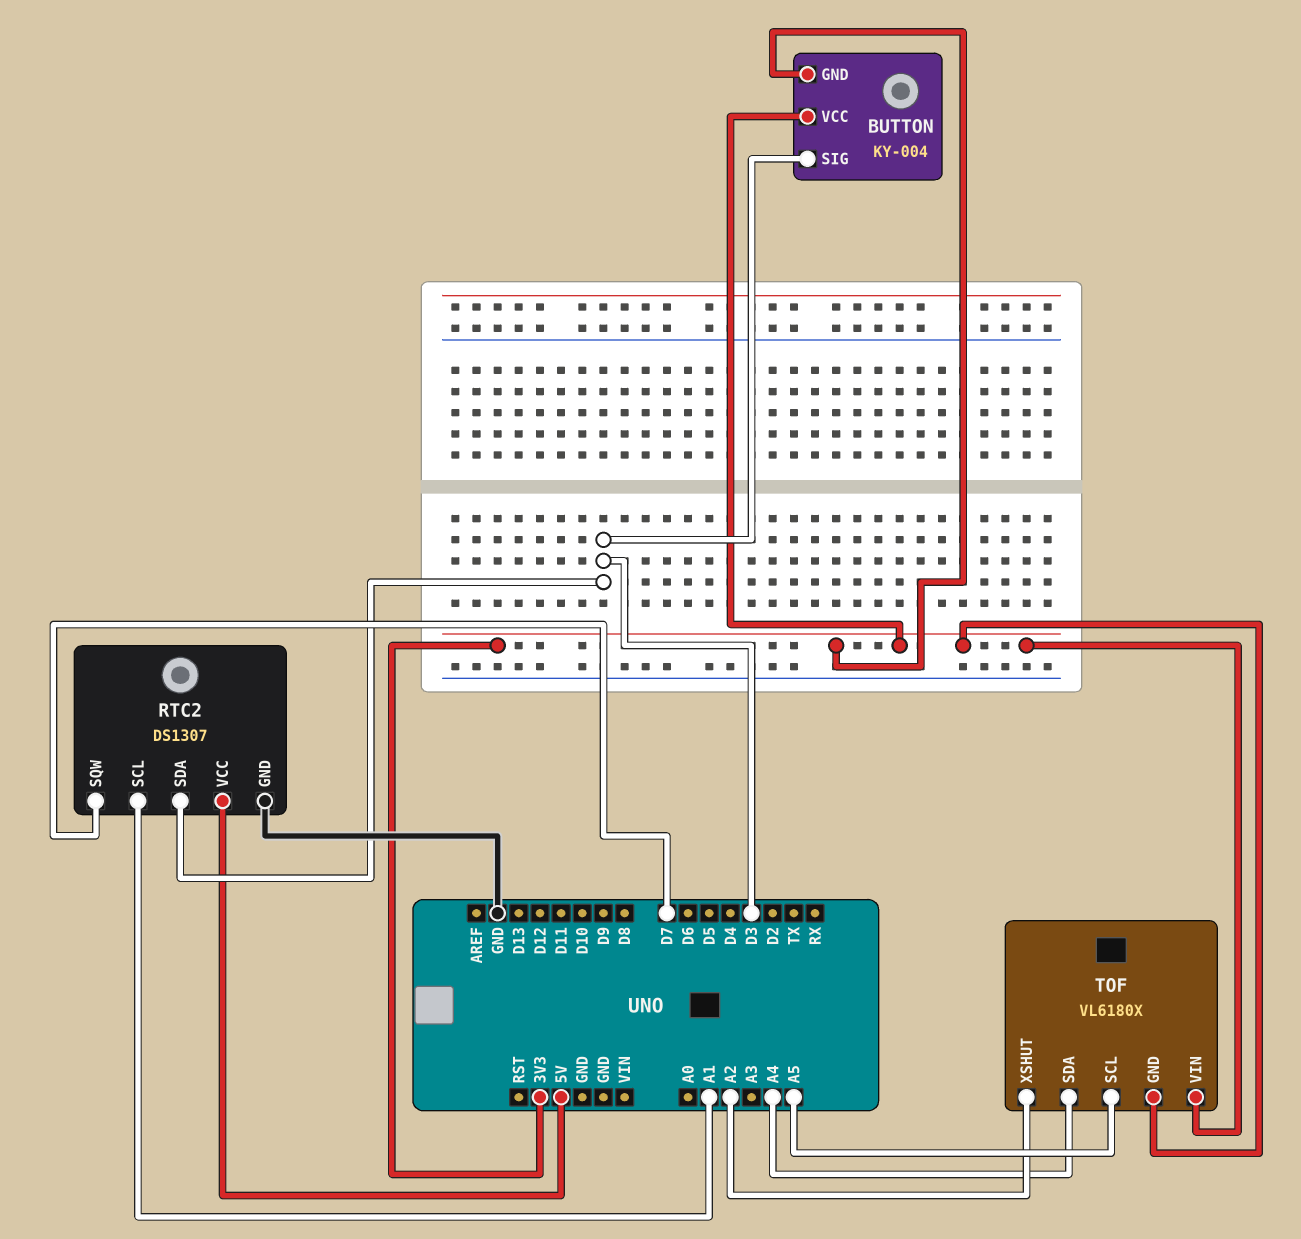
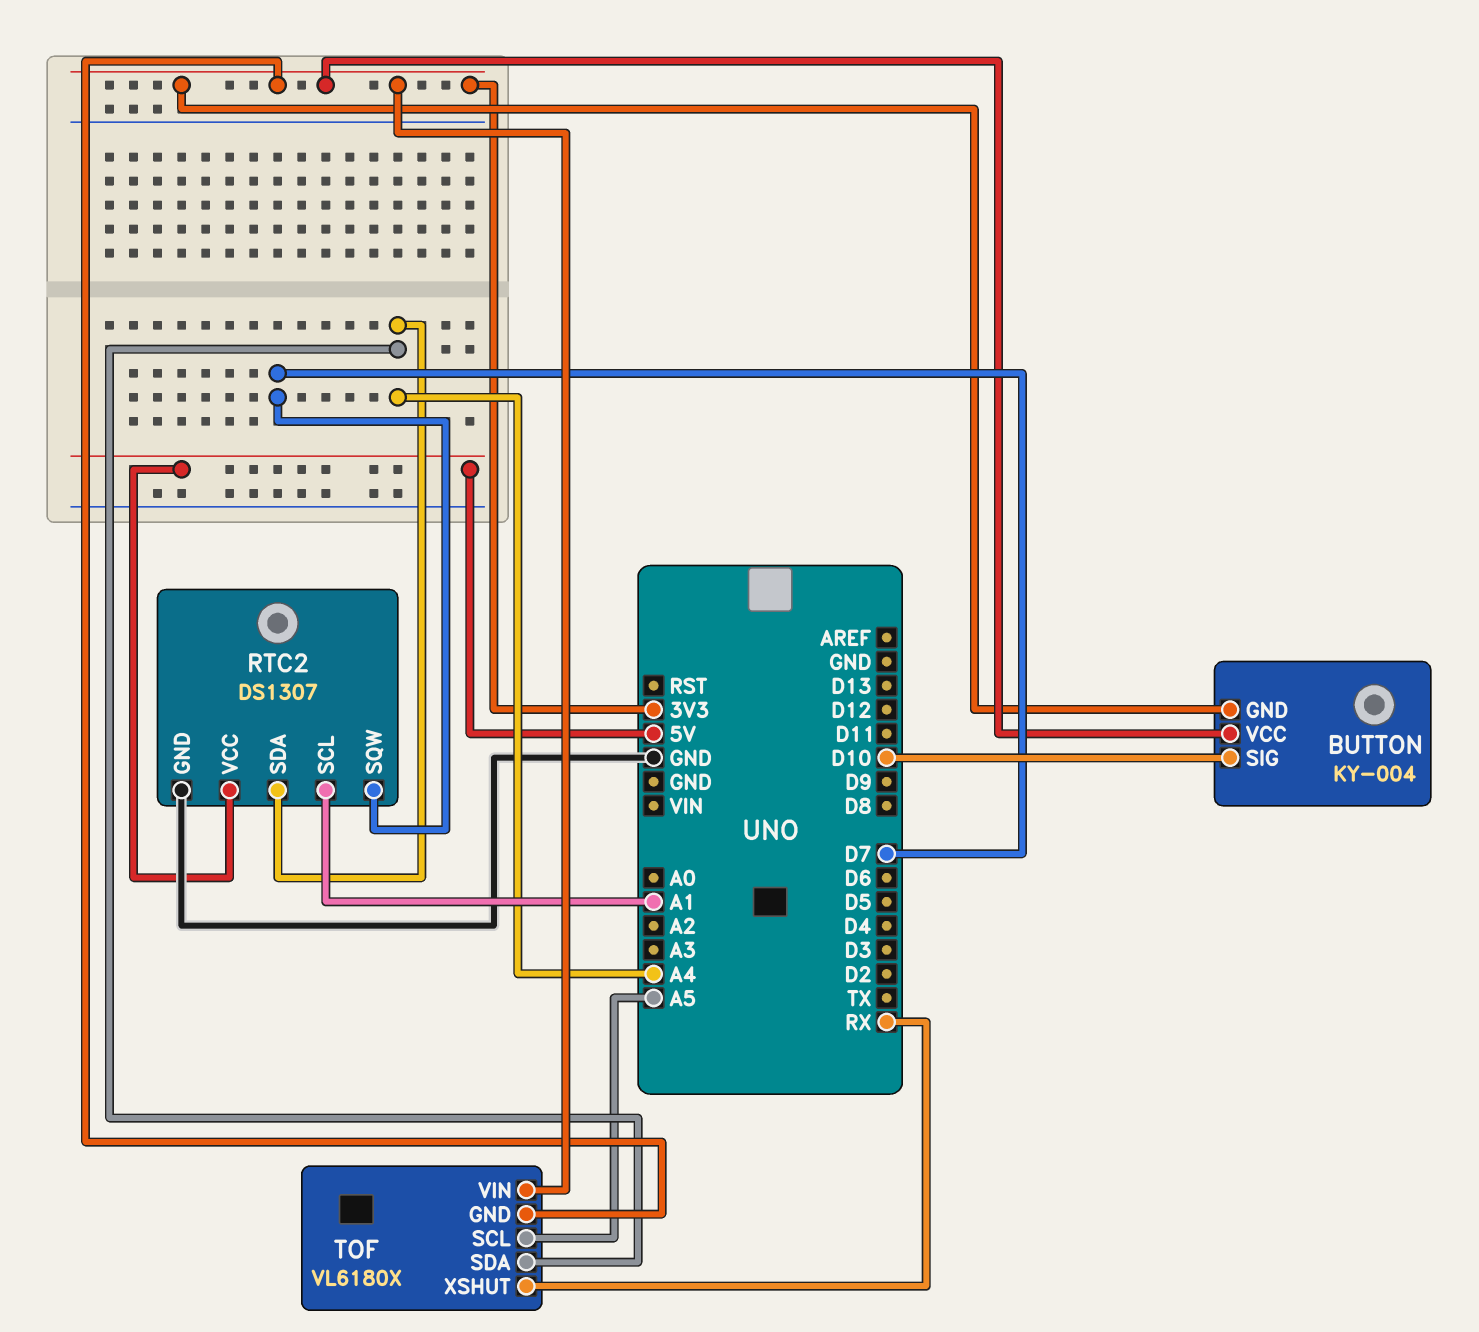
BUTTON pin SIG: D3 -> D10
RTC2 pin SDA: D3 -> A4
TOF pin XSHUT: A2 -> RX

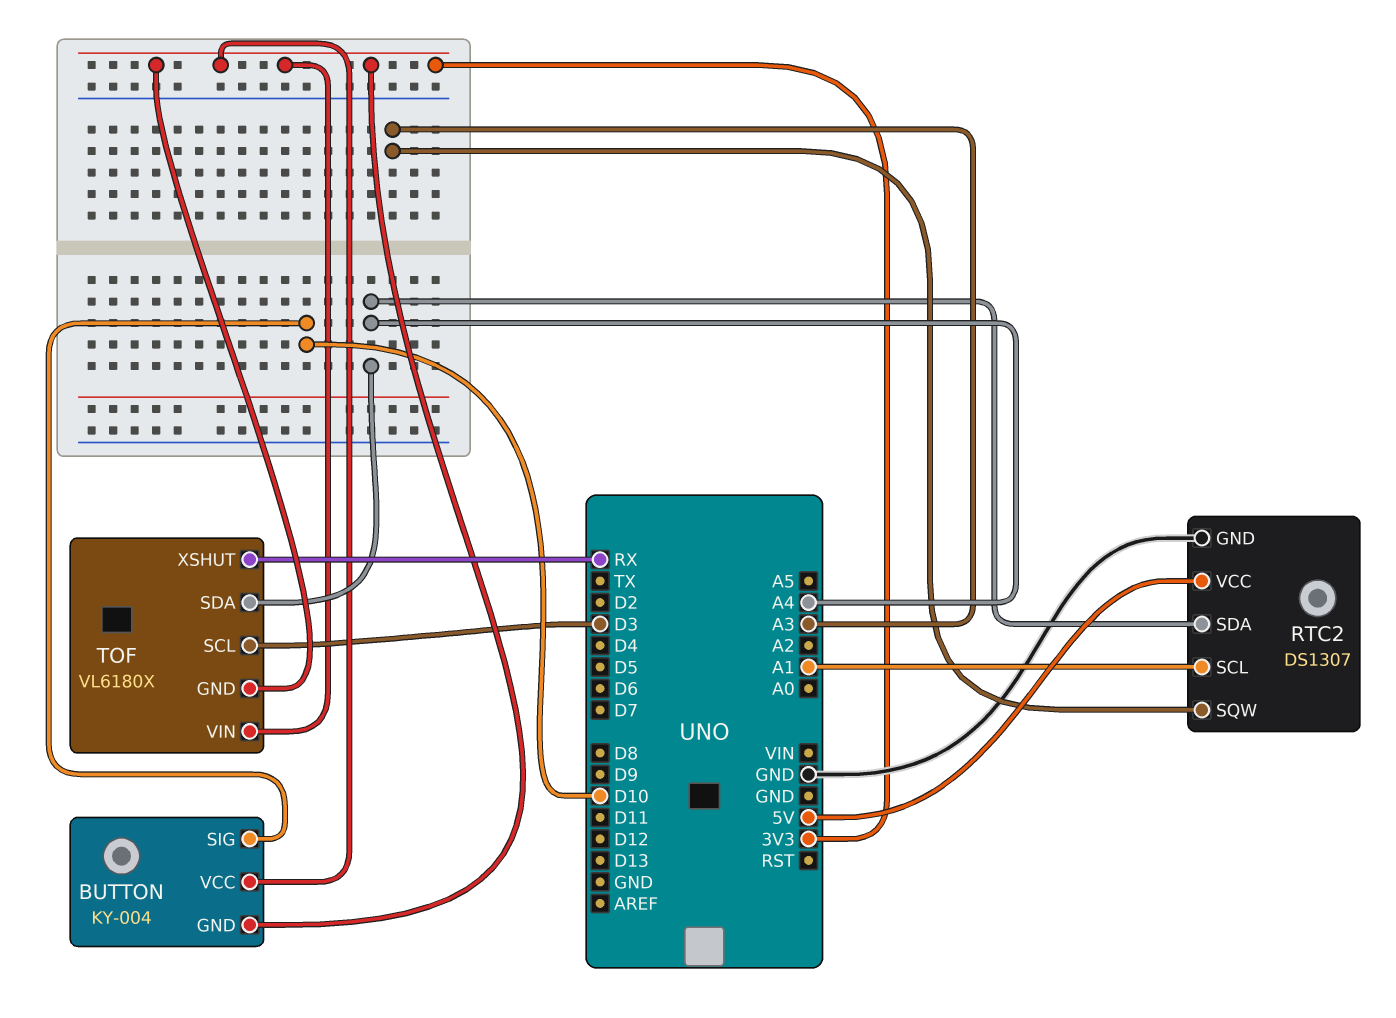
RTC2 pin SQW: D7 -> A3
TOF pin SCL: A5 -> D3

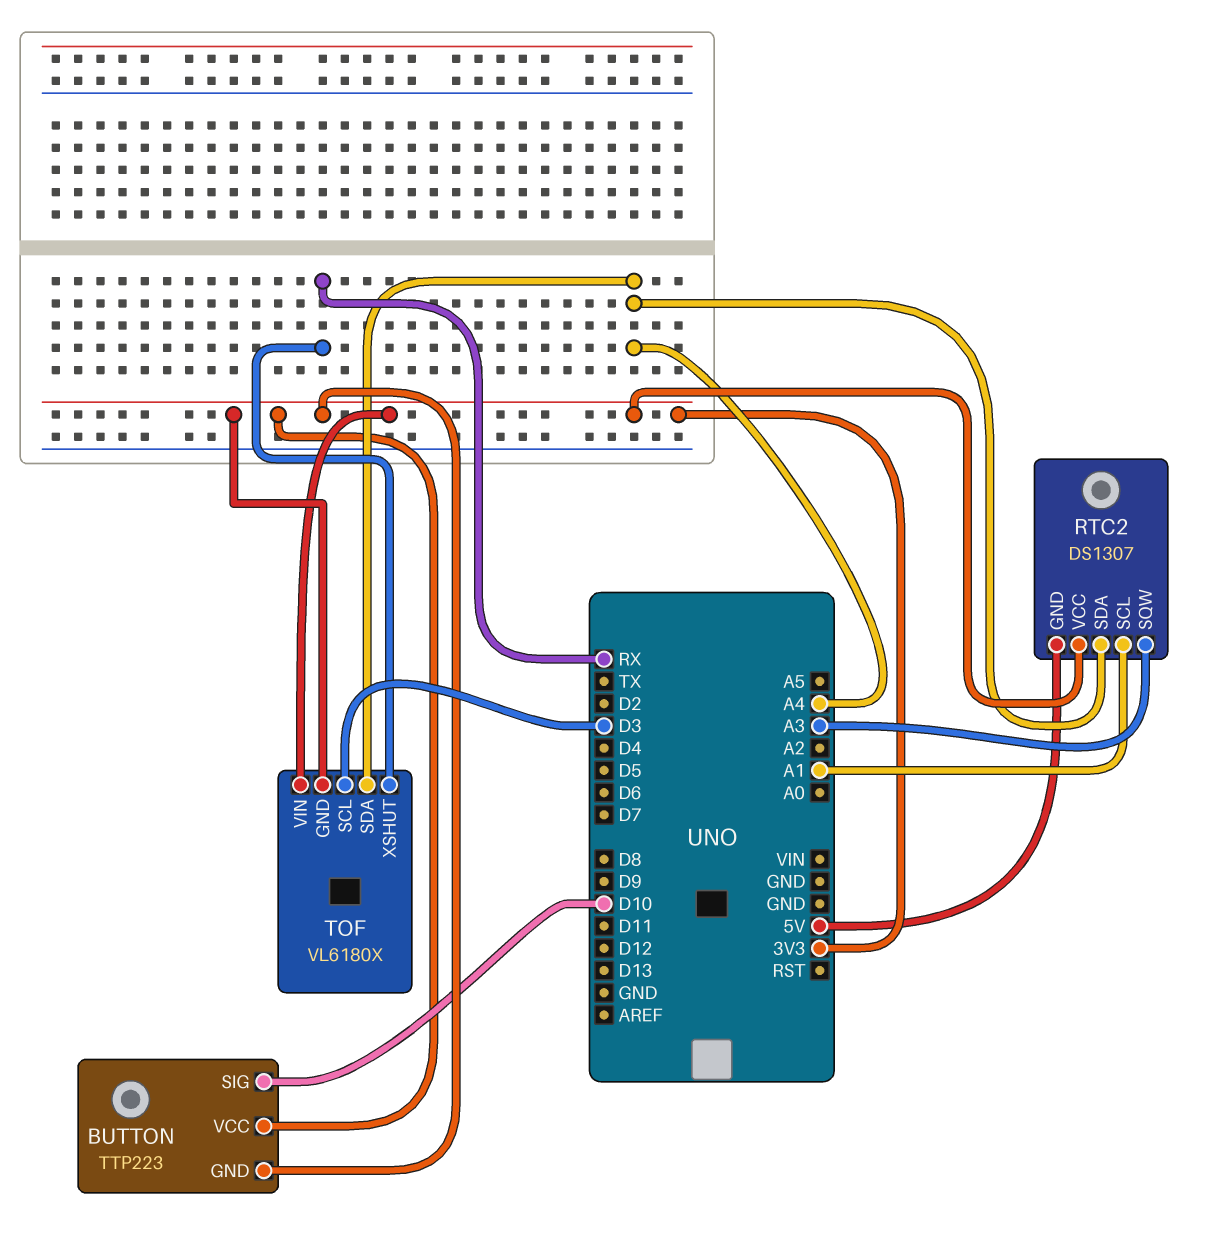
BUTTON: KY-004 -> TTP223
RTC2 pin GND: GND -> 5V
RTC2 pin VCC: 5V -> 3V3

